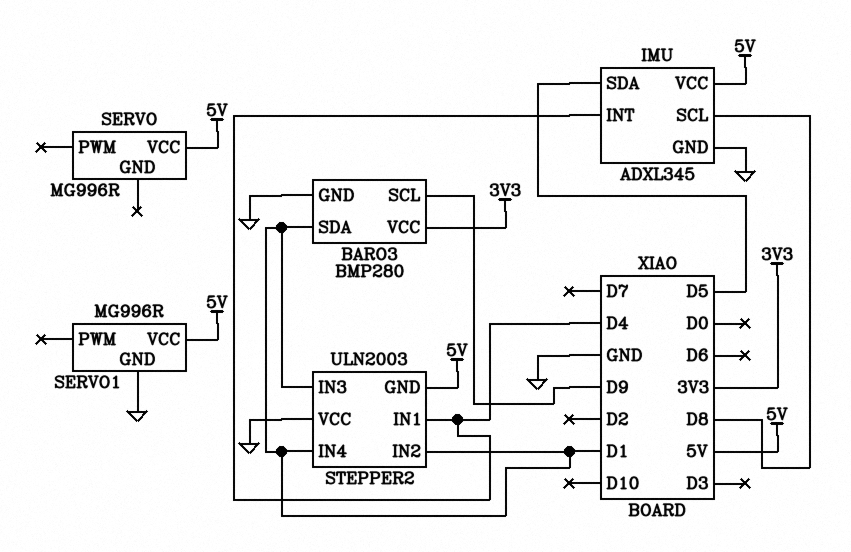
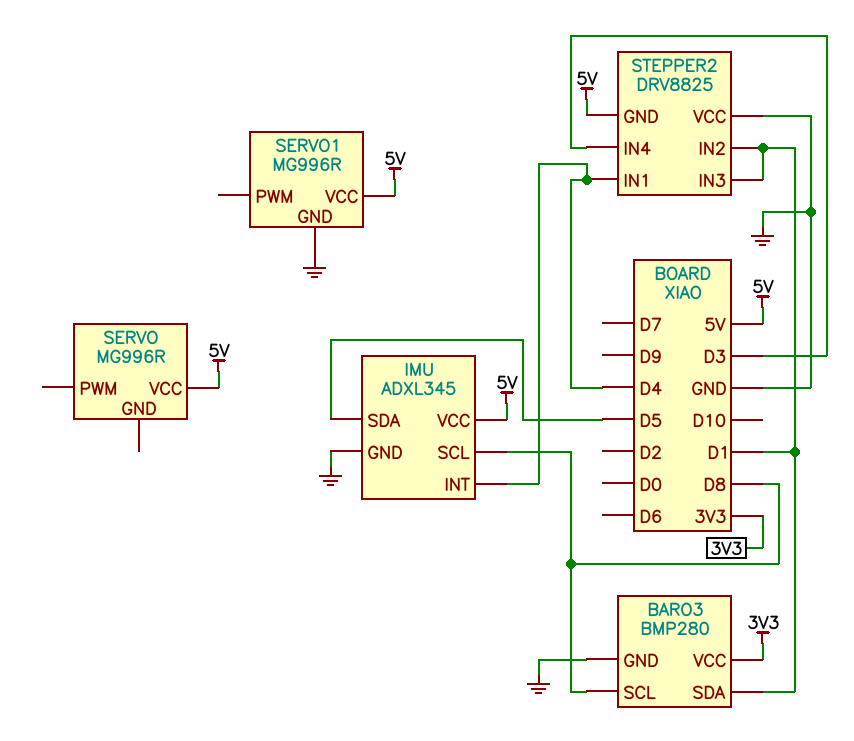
BARO3 pin SCL: D9 -> D8
STEPPER2: ULN2003 -> DRV8825
STEPPER2 pin IN4: D1 -> D3

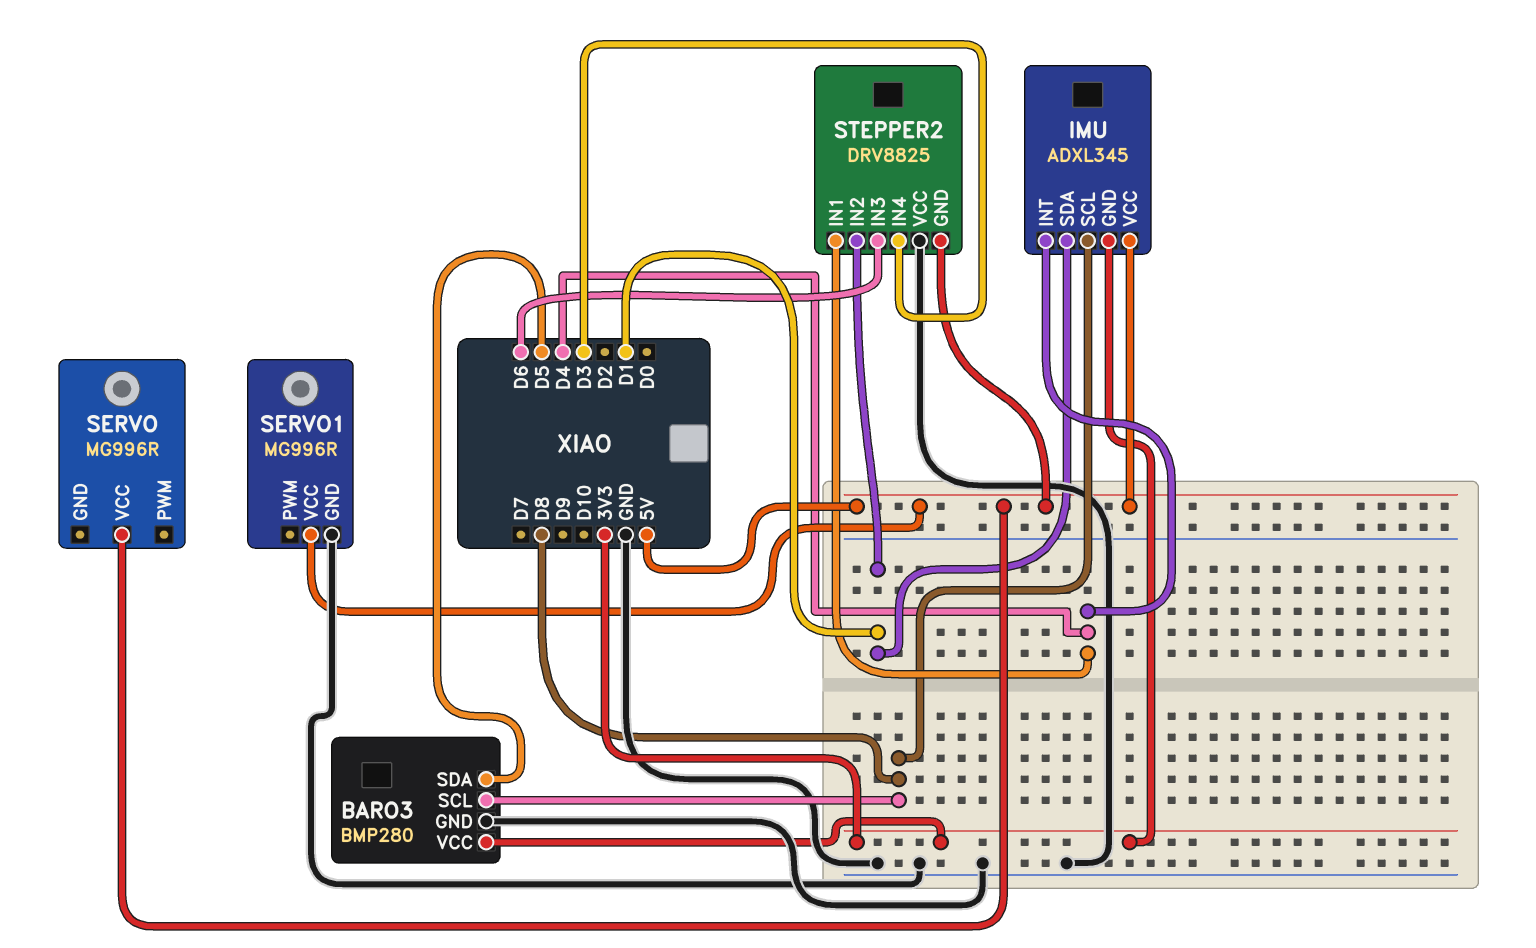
BARO3 pin SDA: D1 -> D5
IMU pin GND: GND -> 3V3
IMU pin SDA: D5 -> D1
STEPPER2 pin IN3: D1 -> D6

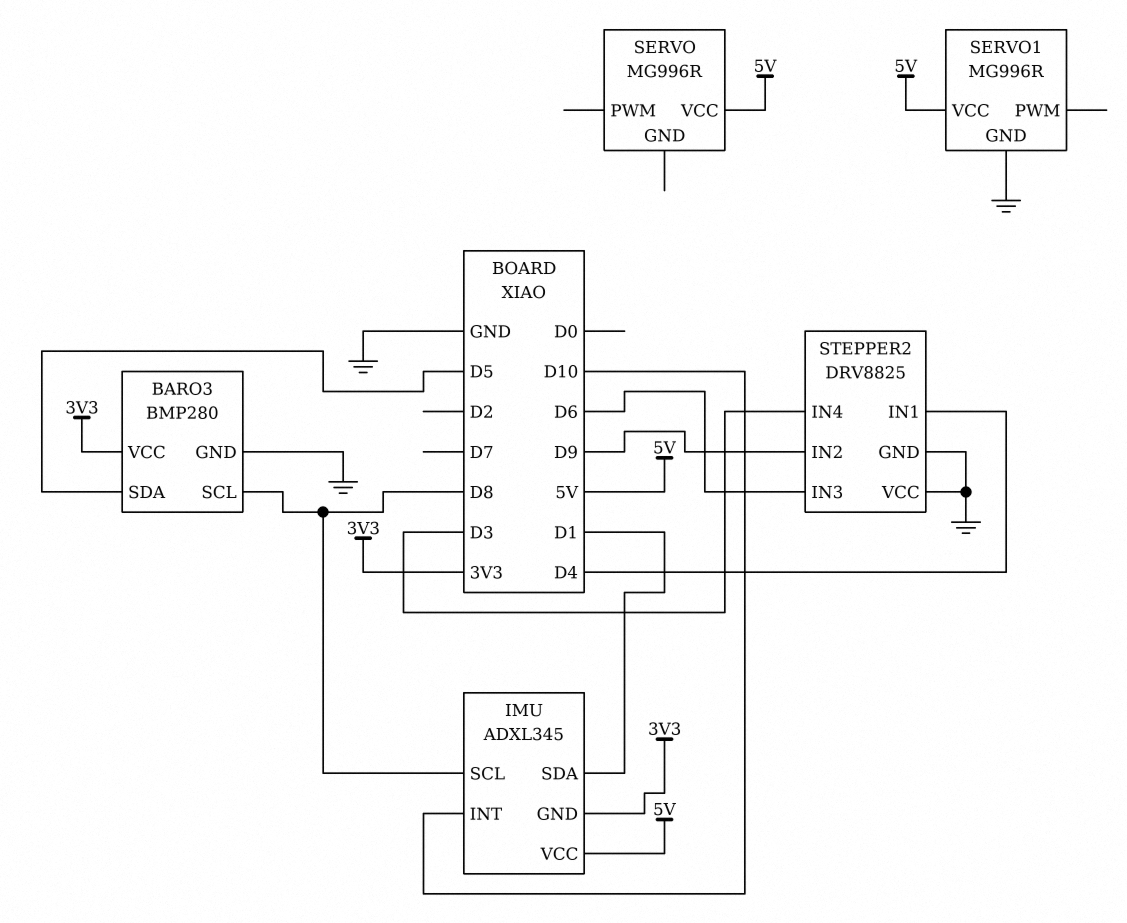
IMU pin INT: D4 -> D10
STEPPER2 pin GND: 5V -> GND
STEPPER2 pin IN2: D1 -> D9

